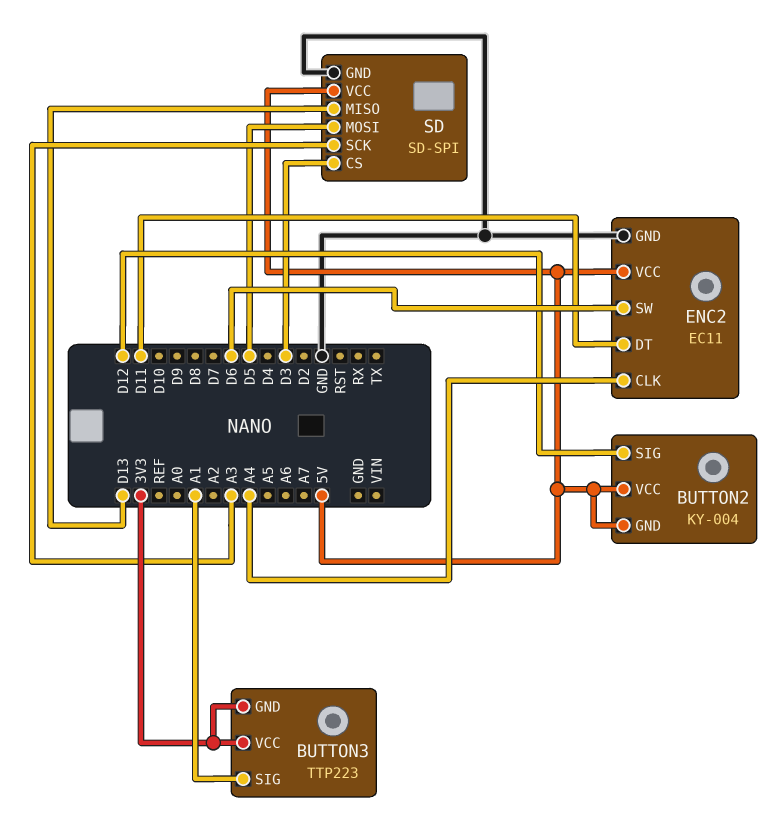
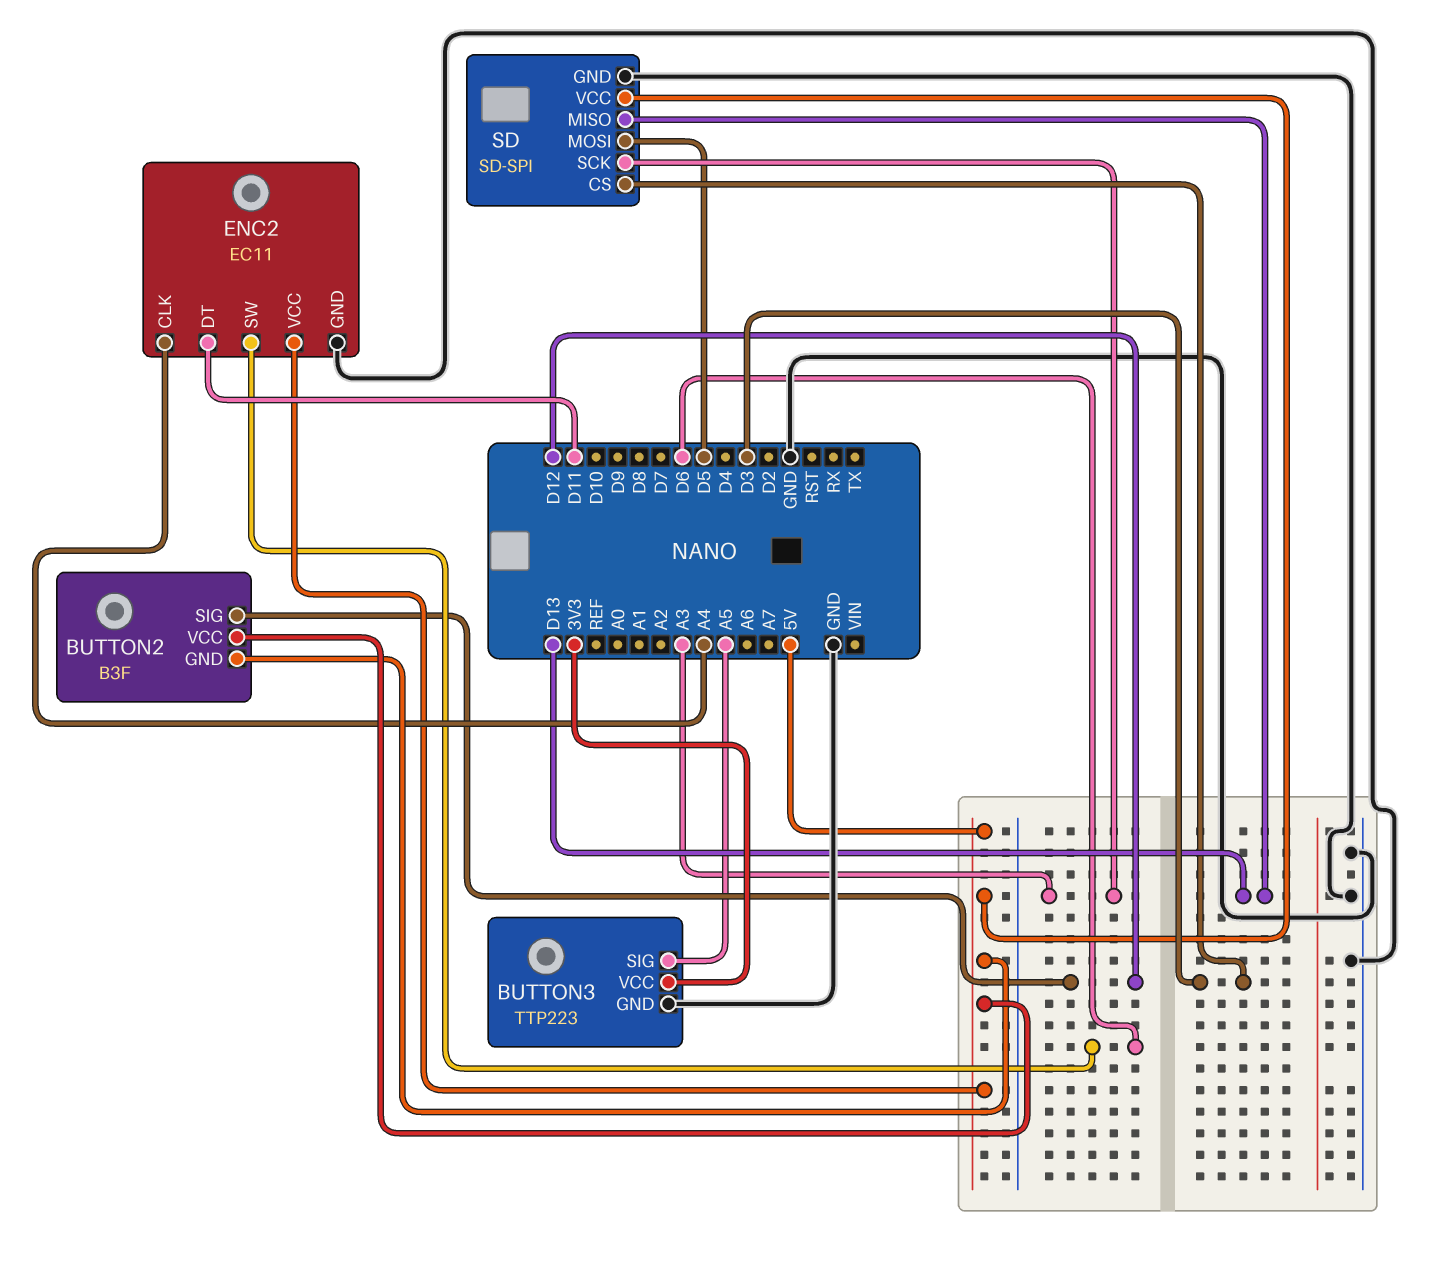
BUTTON2: KY-004 -> B3F
BUTTON3 pin GND: 3V3 -> GND
BUTTON3 pin SIG: A1 -> A5

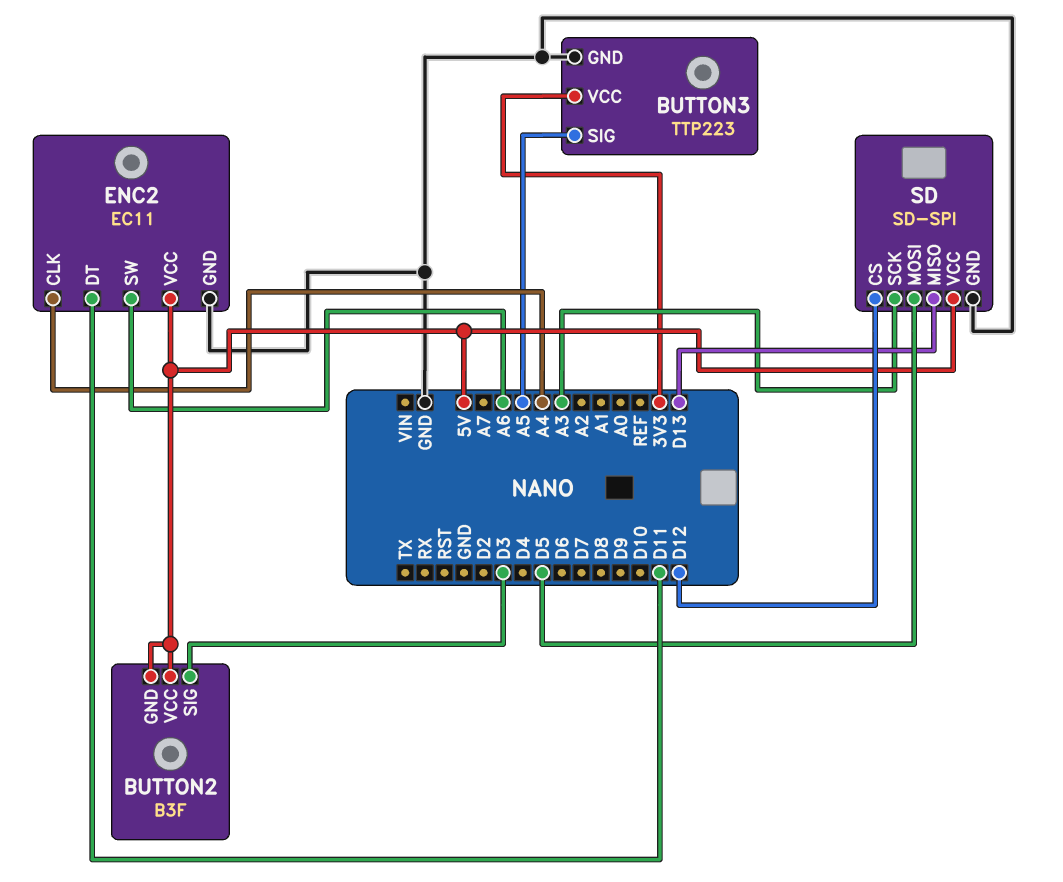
BUTTON2 pin SIG: D12 -> D3
ENC2 pin SW: D6 -> A6
SD pin CS: D3 -> D12

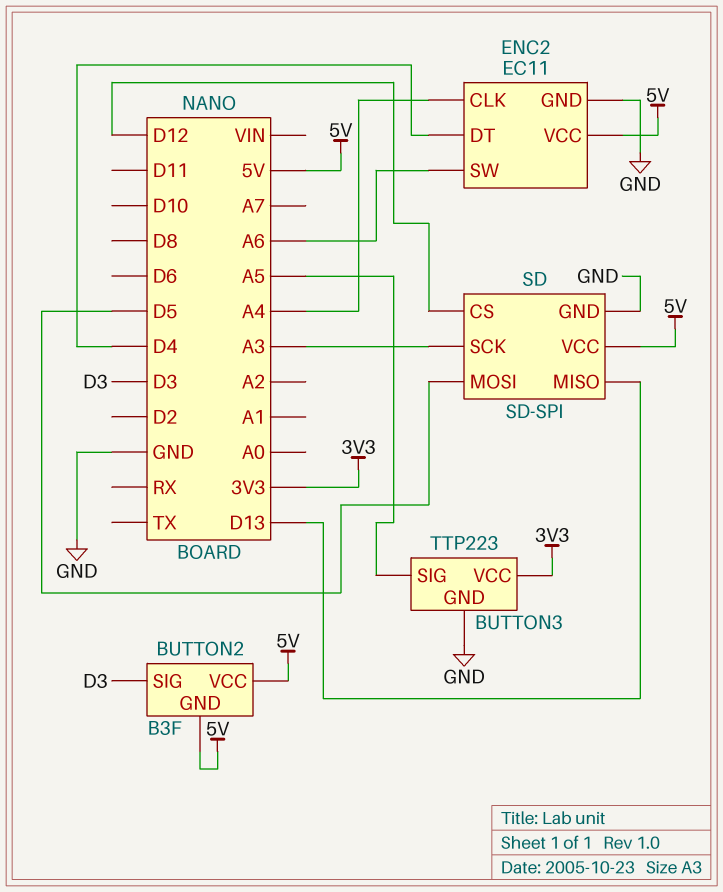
ENC2 pin DT: D11 -> D4

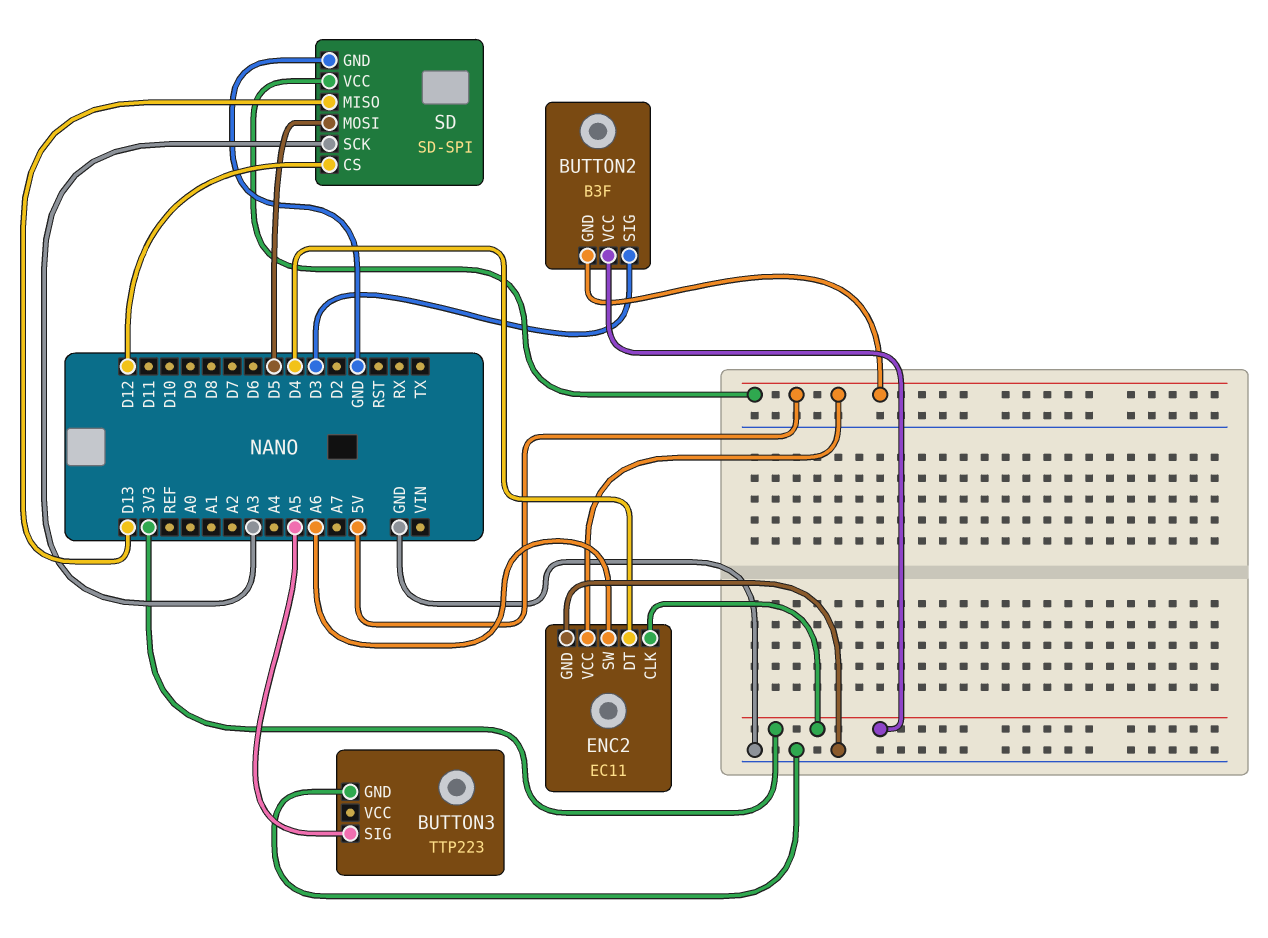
BUTTON2 pin VCC: 5V -> 3V3
BUTTON3 pin VCC: 3V3 -> none
ENC2 pin CLK: A4 -> 3V3

